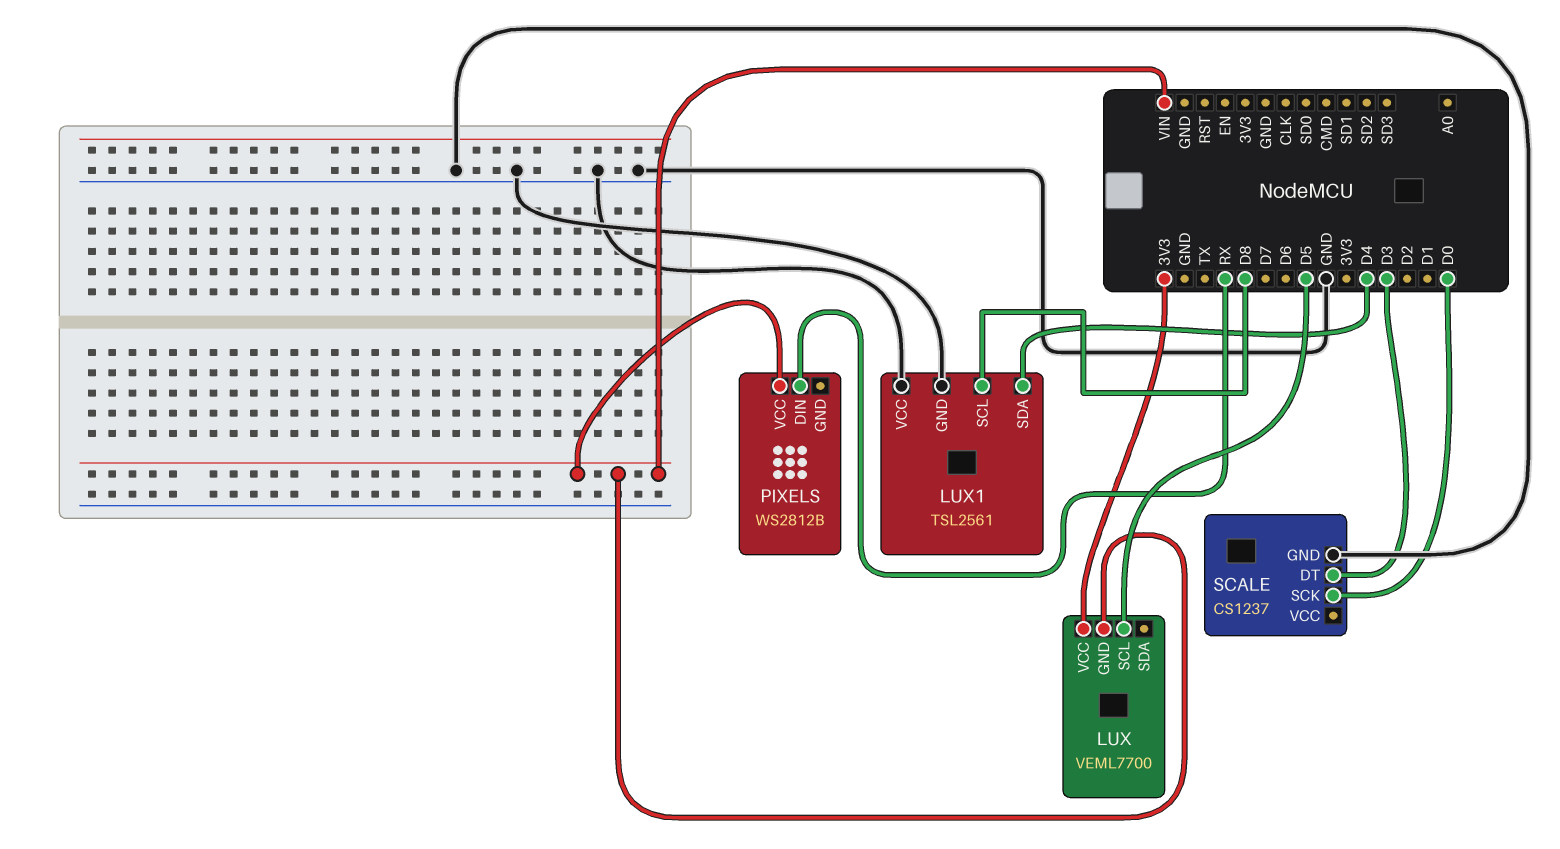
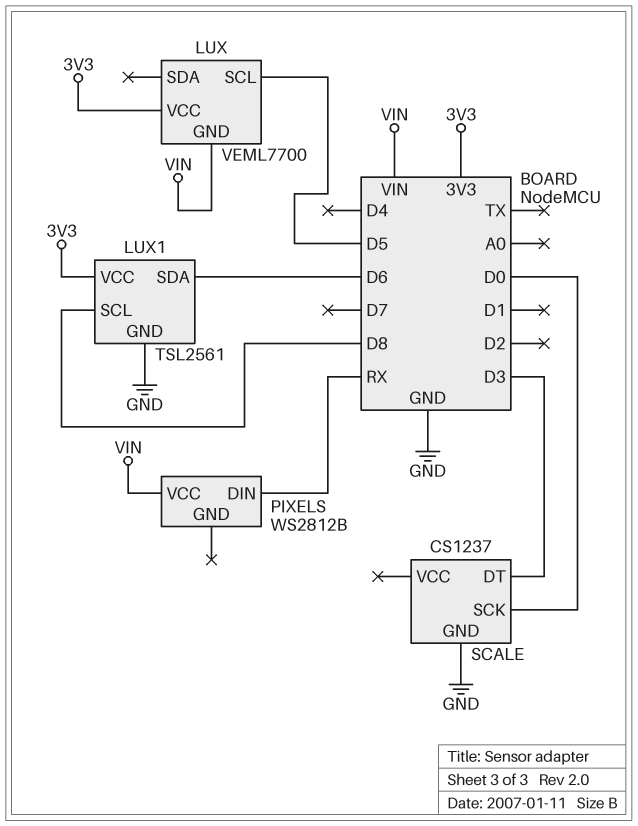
LUX1 pin SDA: D4 -> D6
LUX1 pin VCC: GND -> 3V3

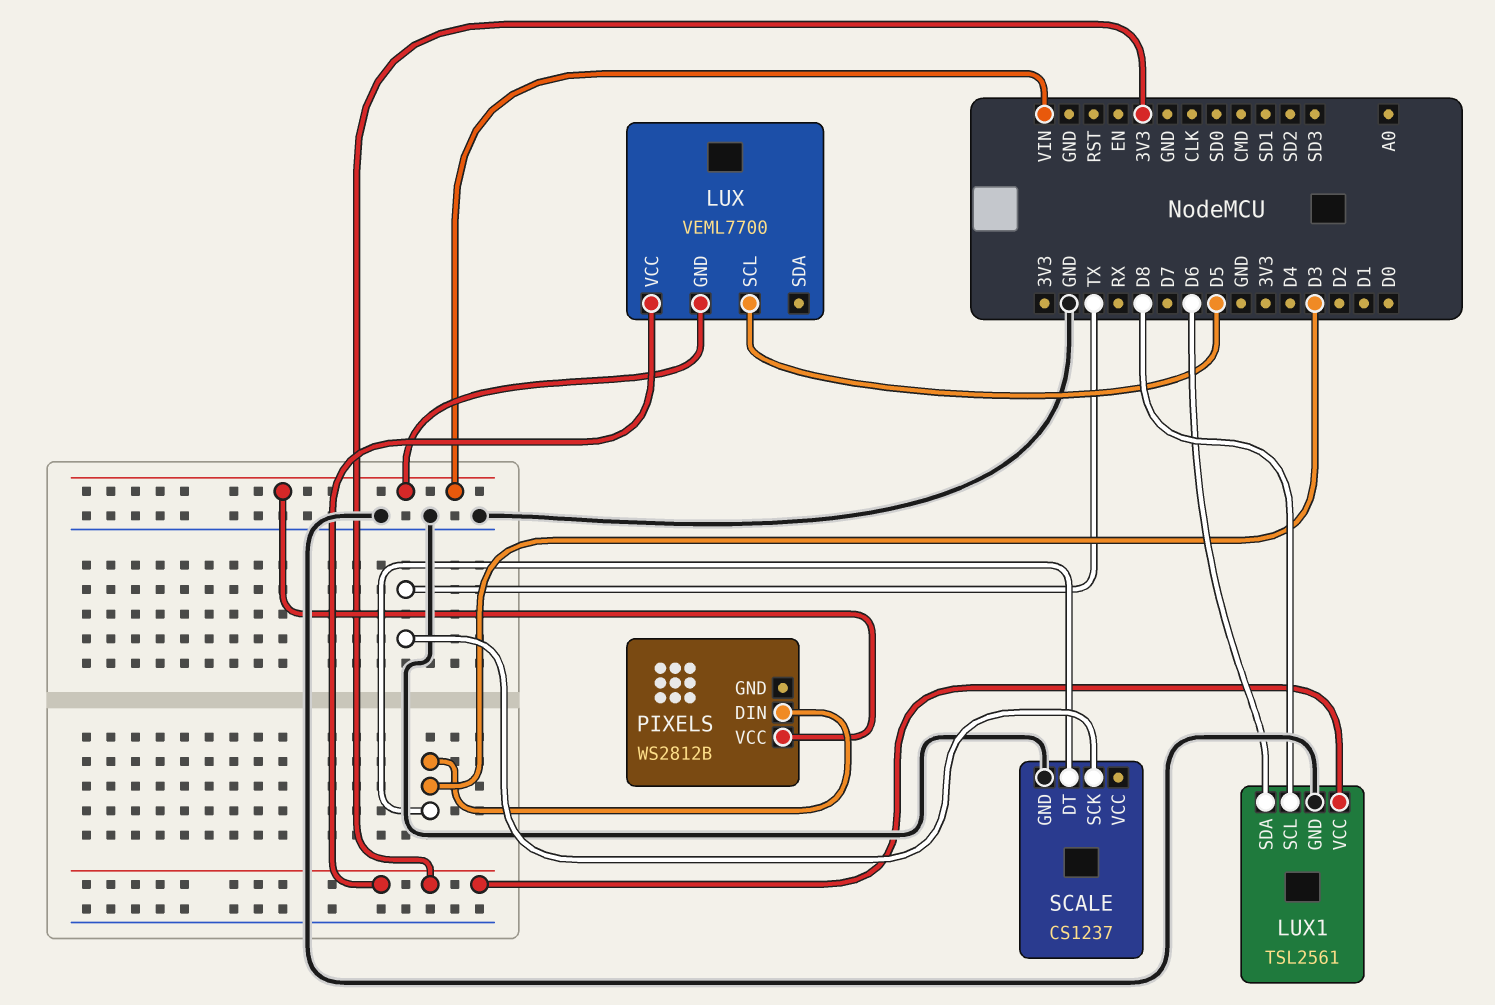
PIXELS pin DIN: RX -> D3
SCALE pin SCK: D0 -> TX

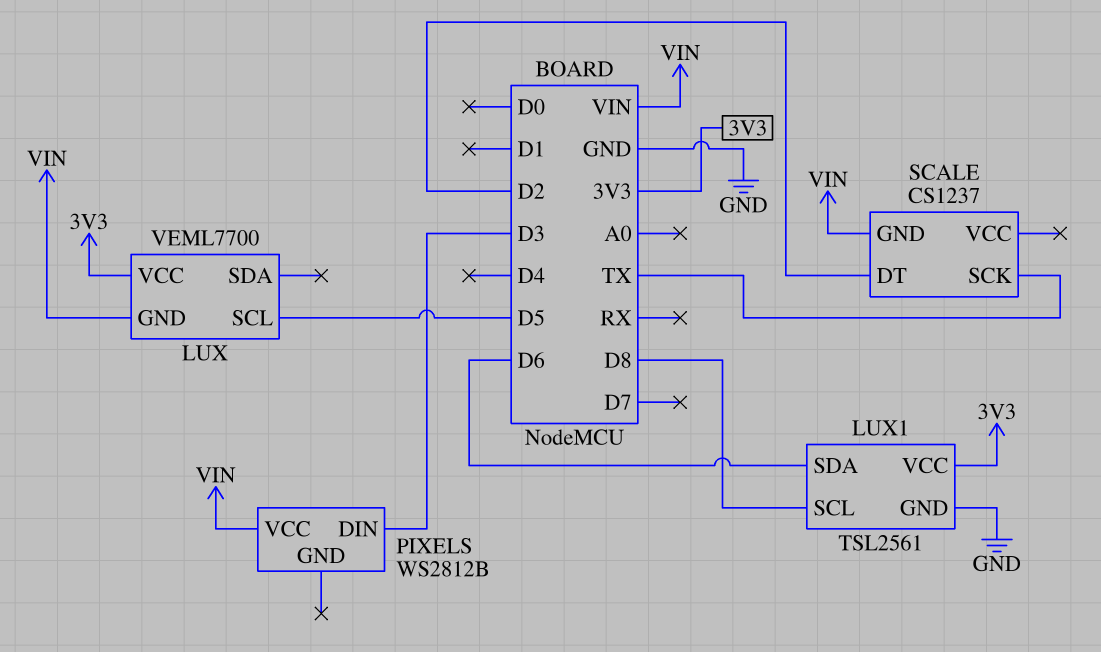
SCALE pin DT: D3 -> D2
SCALE pin GND: GND -> VIN

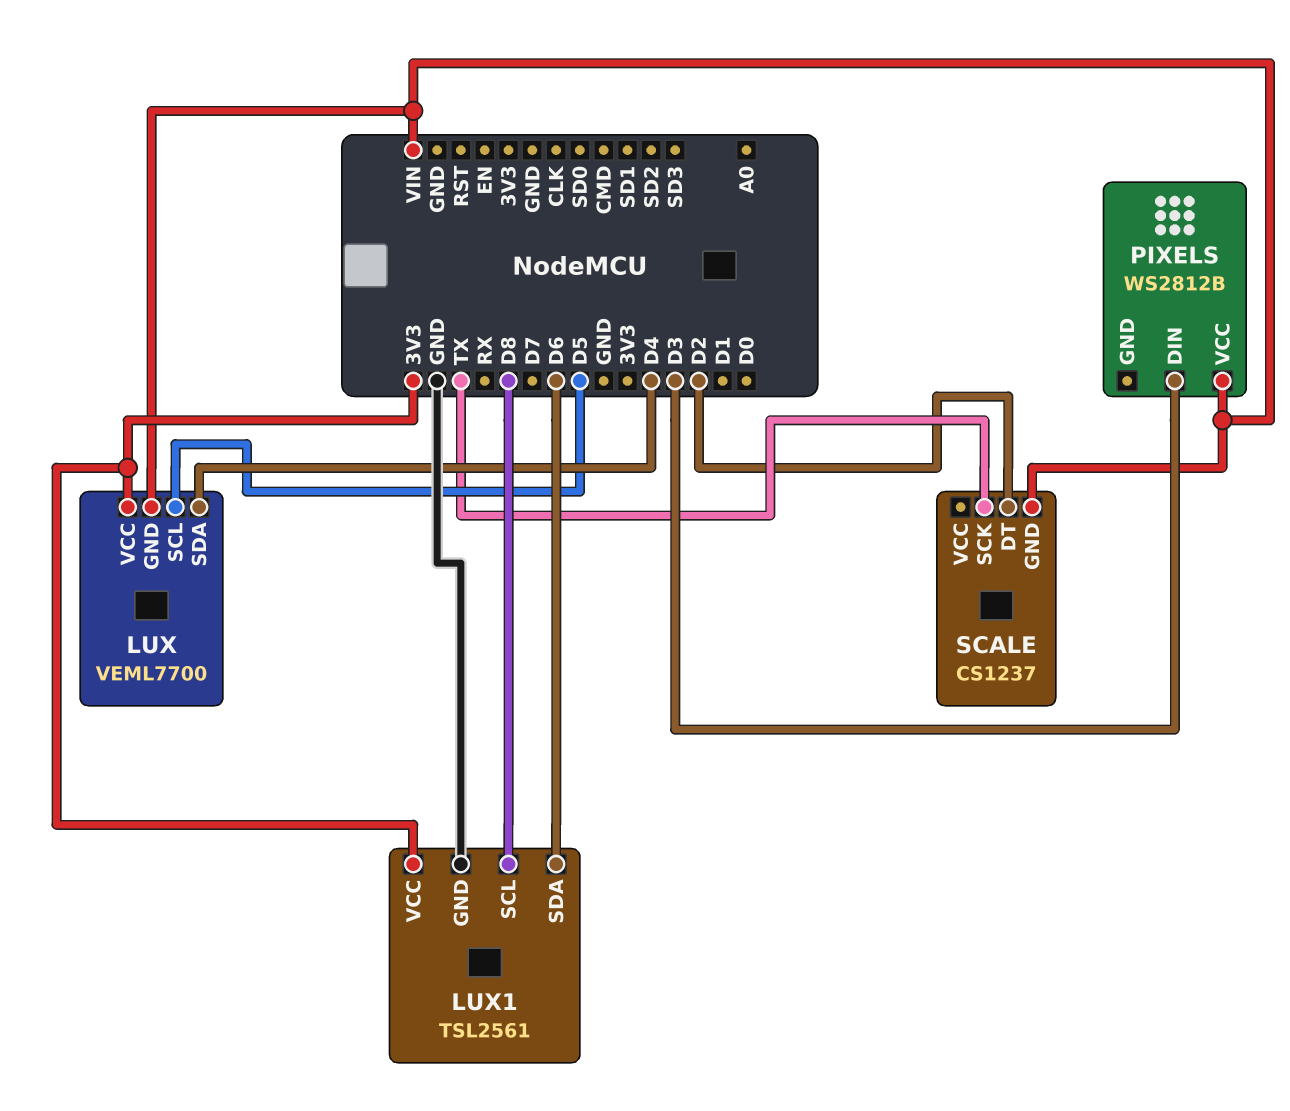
LUX pin SDA: none -> D4

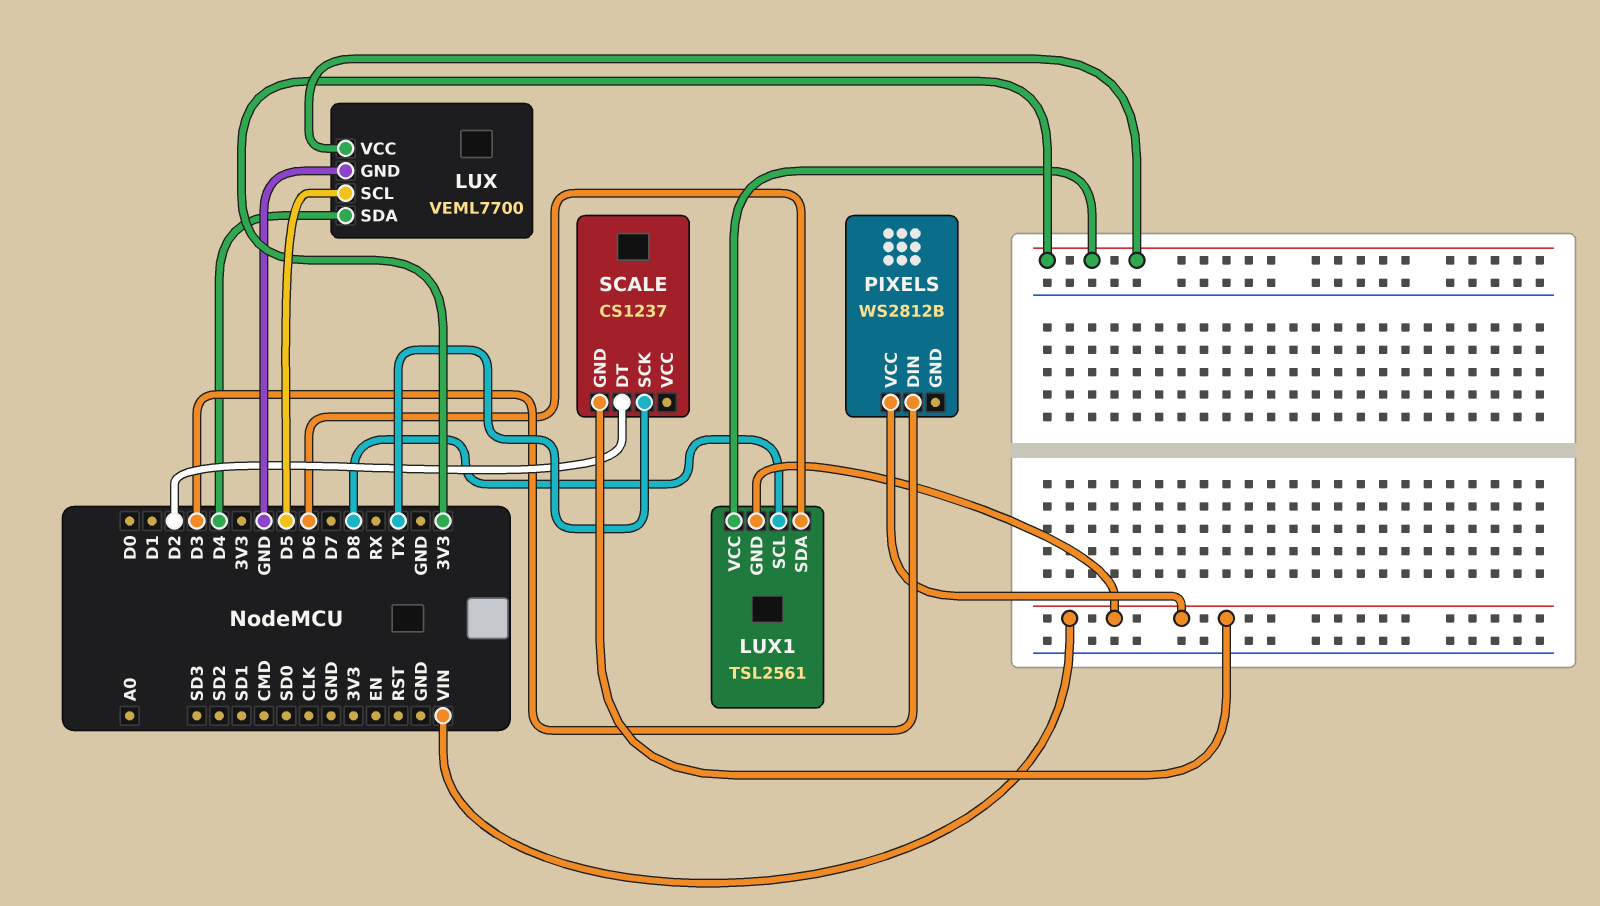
LUX pin GND: VIN -> GND
LUX1 pin GND: GND -> VIN

